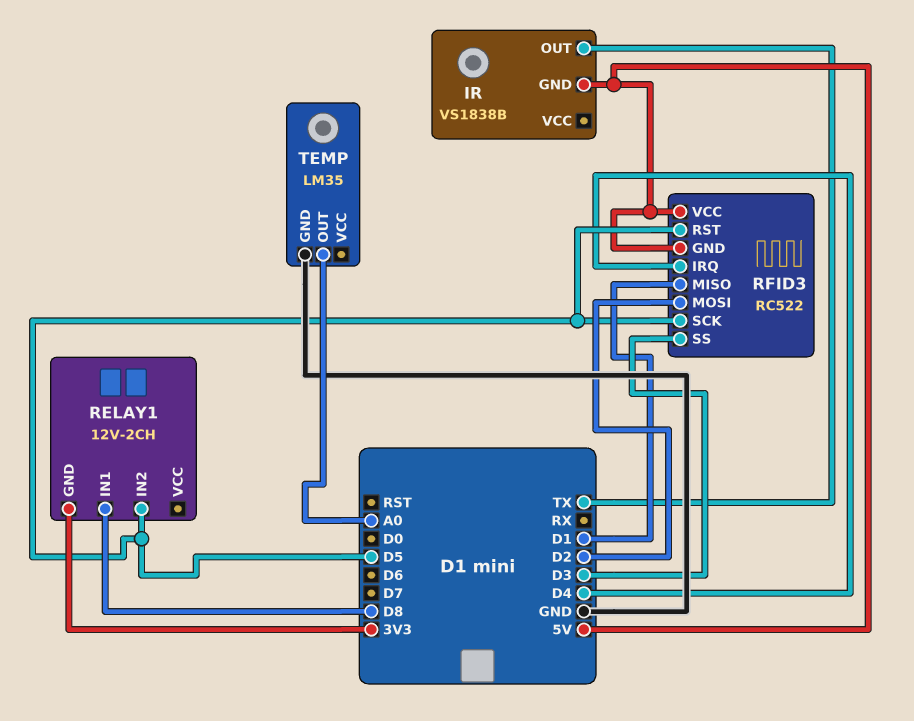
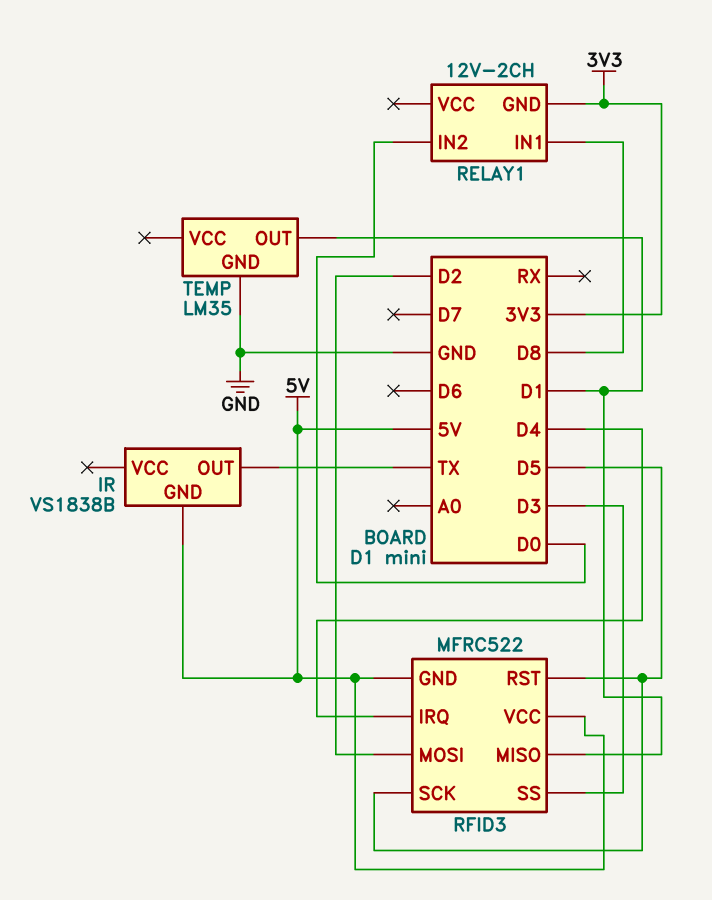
RELAY1 pin IN2: D5 -> D0
RFID3: RC522 -> MFRC522
TEMP pin OUT: A0 -> D1

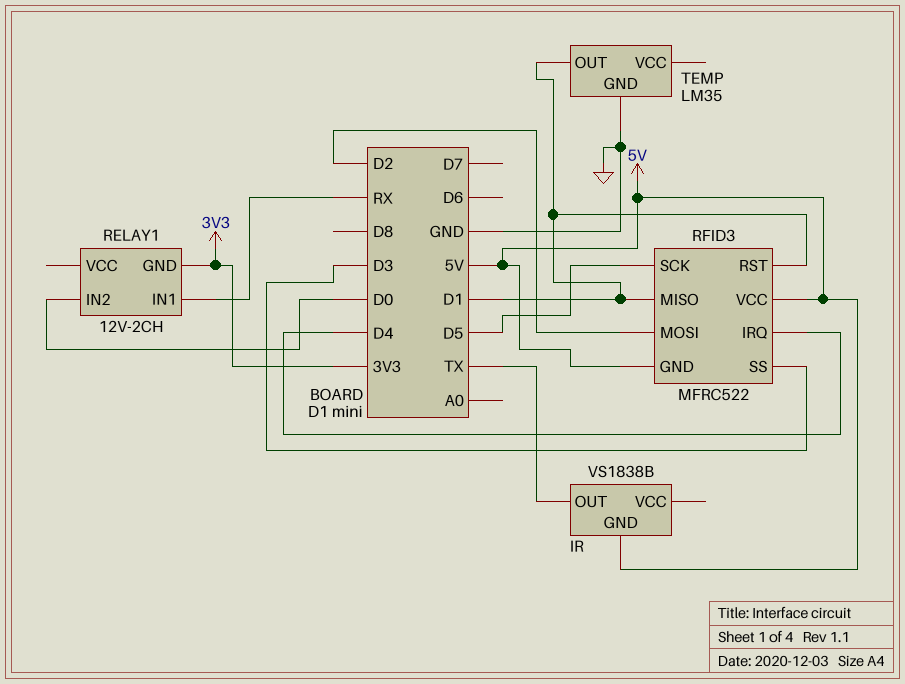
RELAY1 pin IN1: D8 -> RX
RFID3 pin RST: D5 -> D1

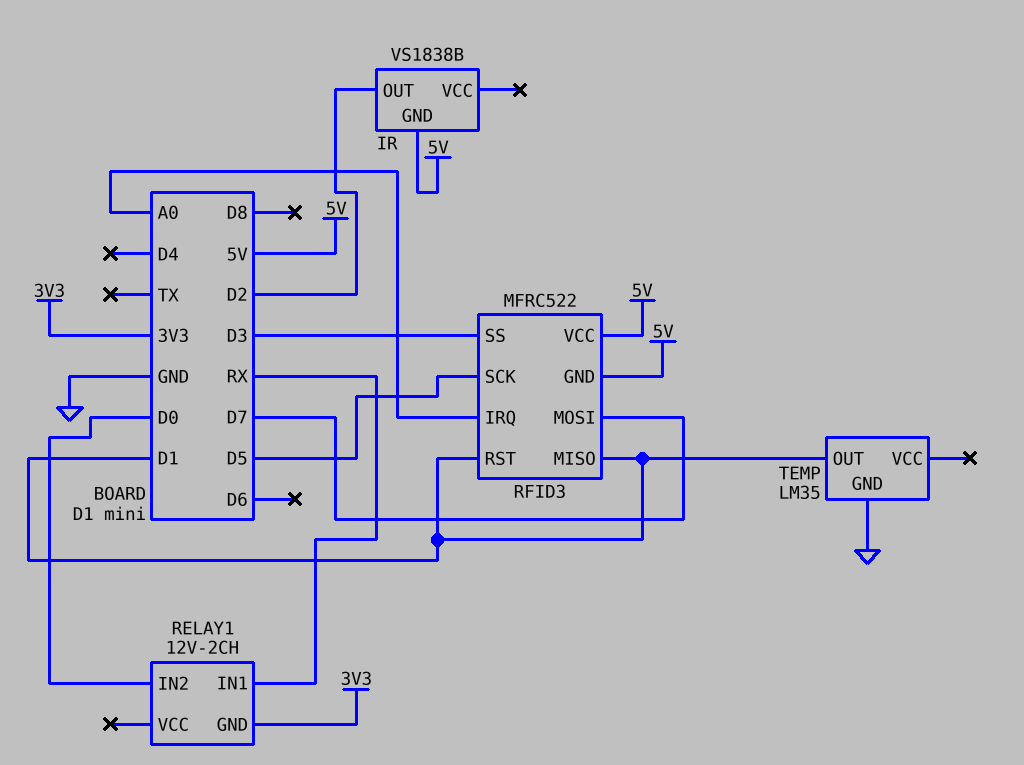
IR pin OUT: TX -> D2
RFID3 pin IRQ: D4 -> A0
RFID3 pin MOSI: D2 -> D7

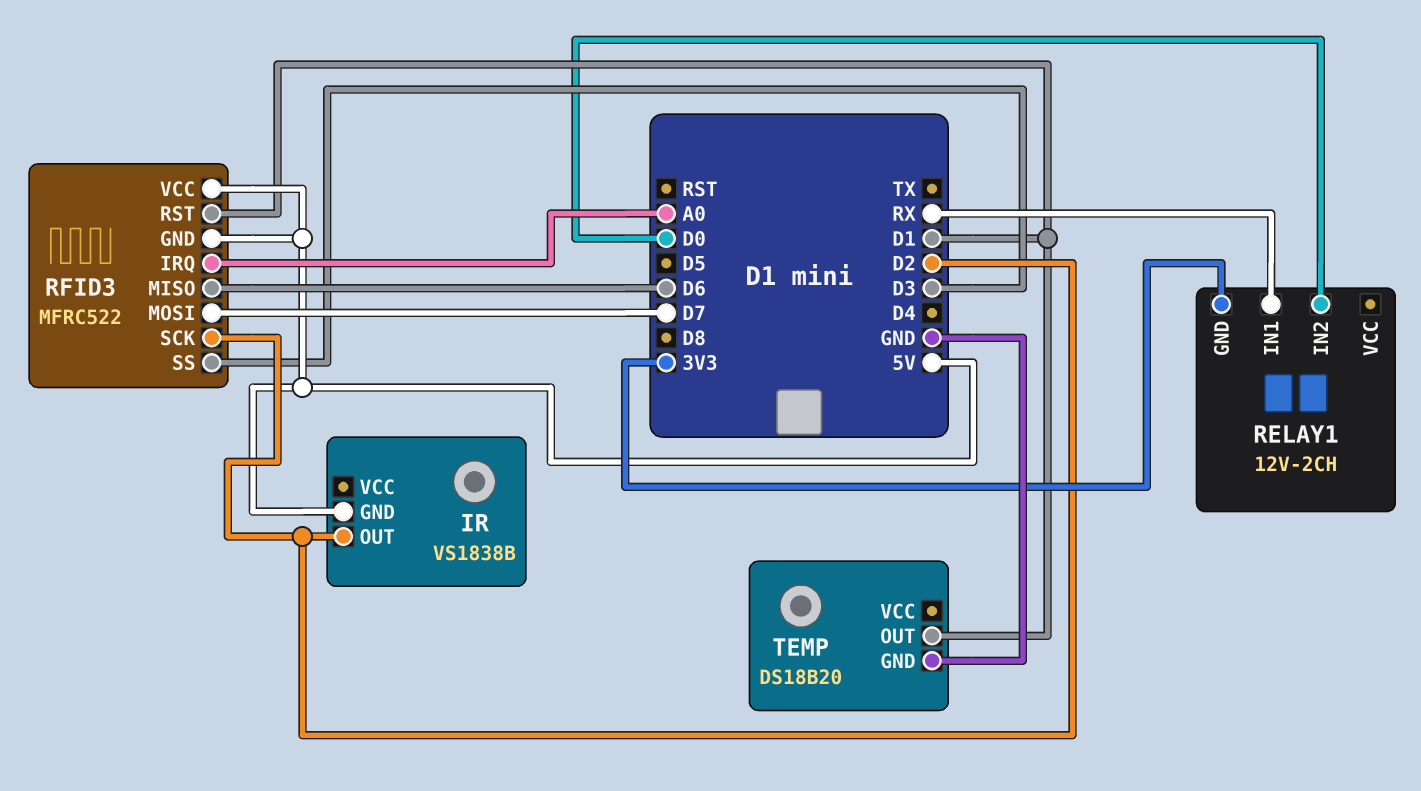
RFID3 pin MISO: D1 -> D6
RFID3 pin SCK: D5 -> D2
TEMP: LM35 -> DS18B20

